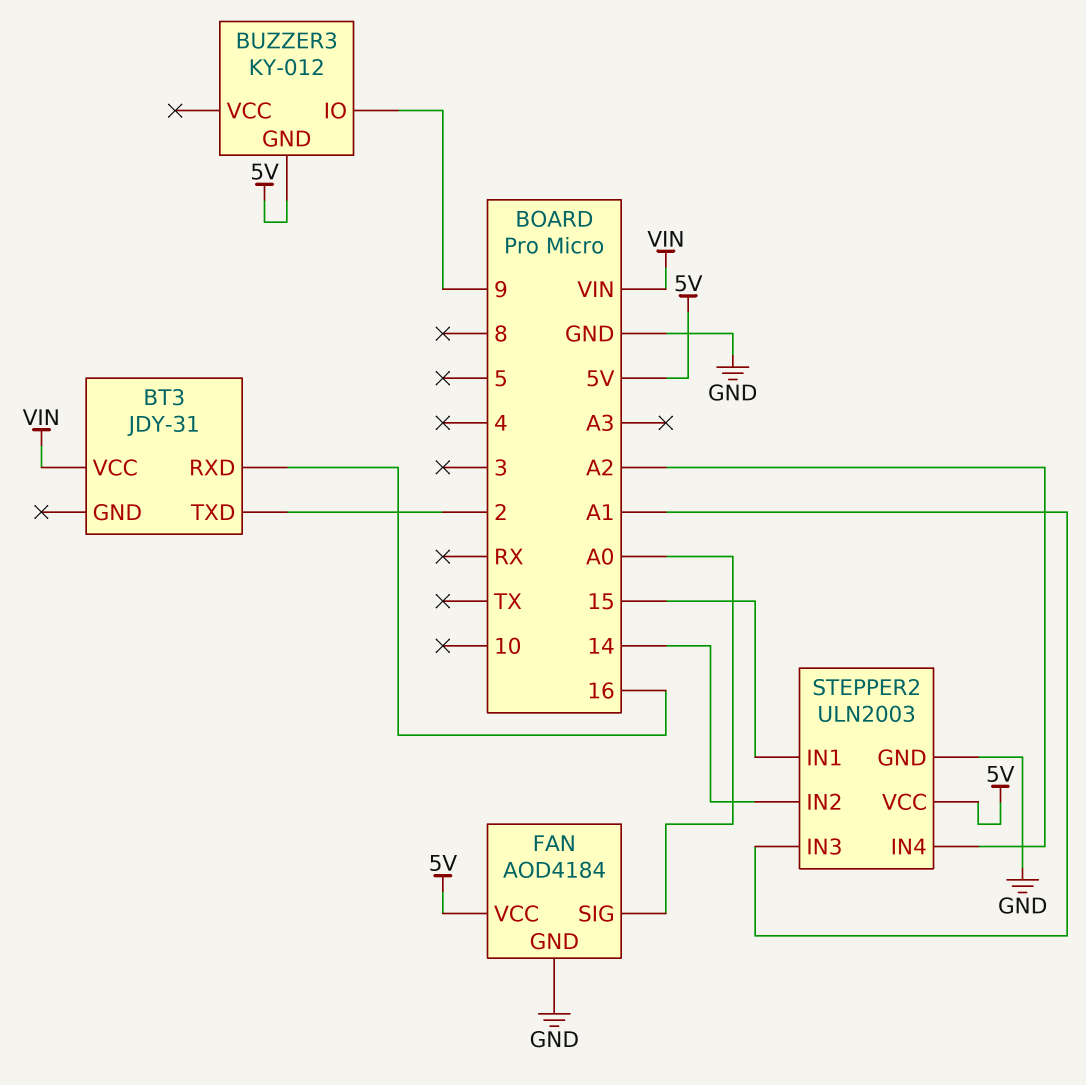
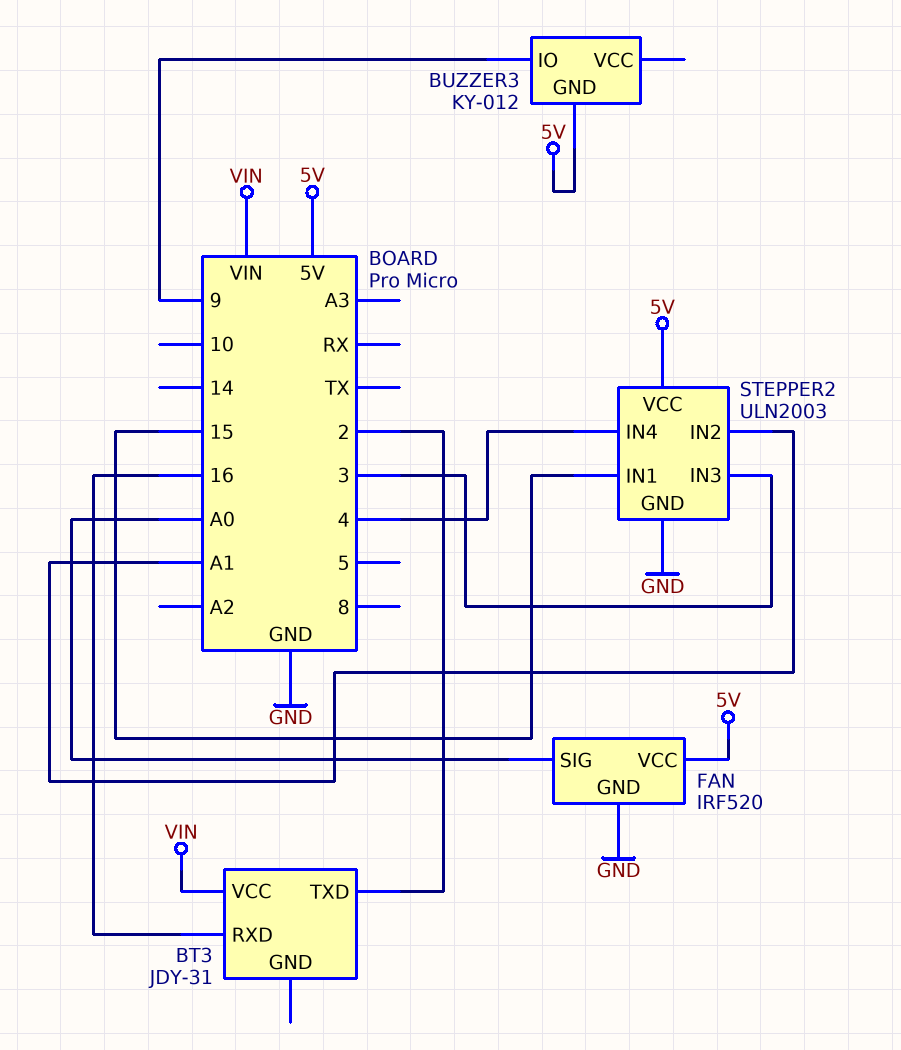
FAN: AOD4184 -> IRF520
STEPPER2 pin IN2: 14 -> A1
STEPPER2 pin IN3: A1 -> 3
STEPPER2 pin IN4: A2 -> 4

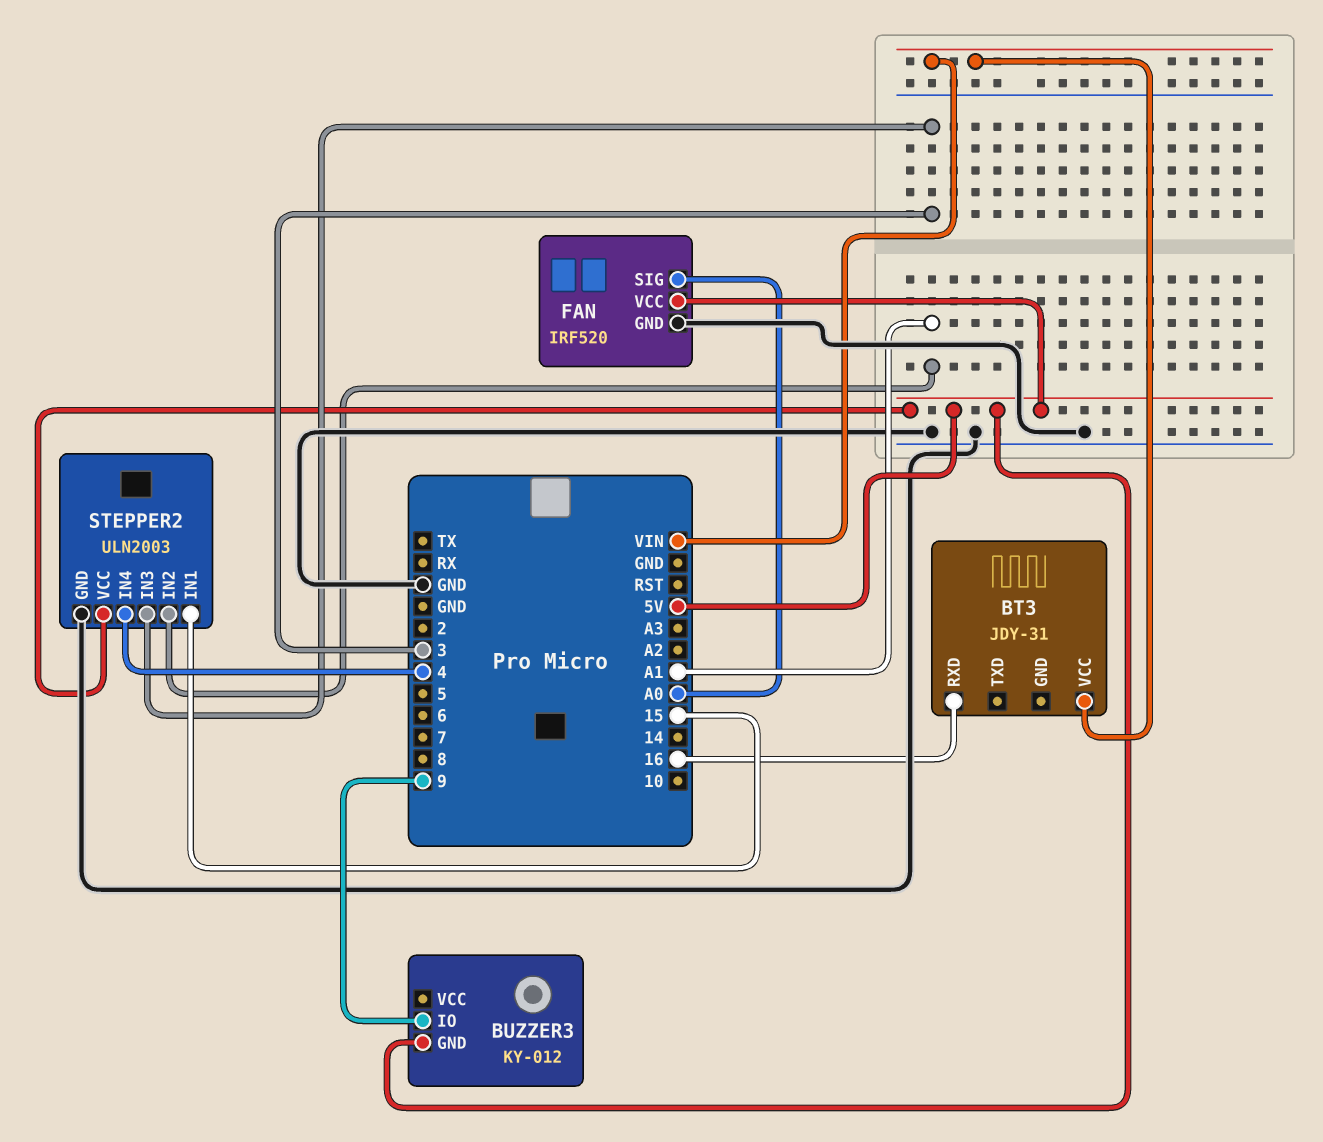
BT3 pin TXD: 2 -> none

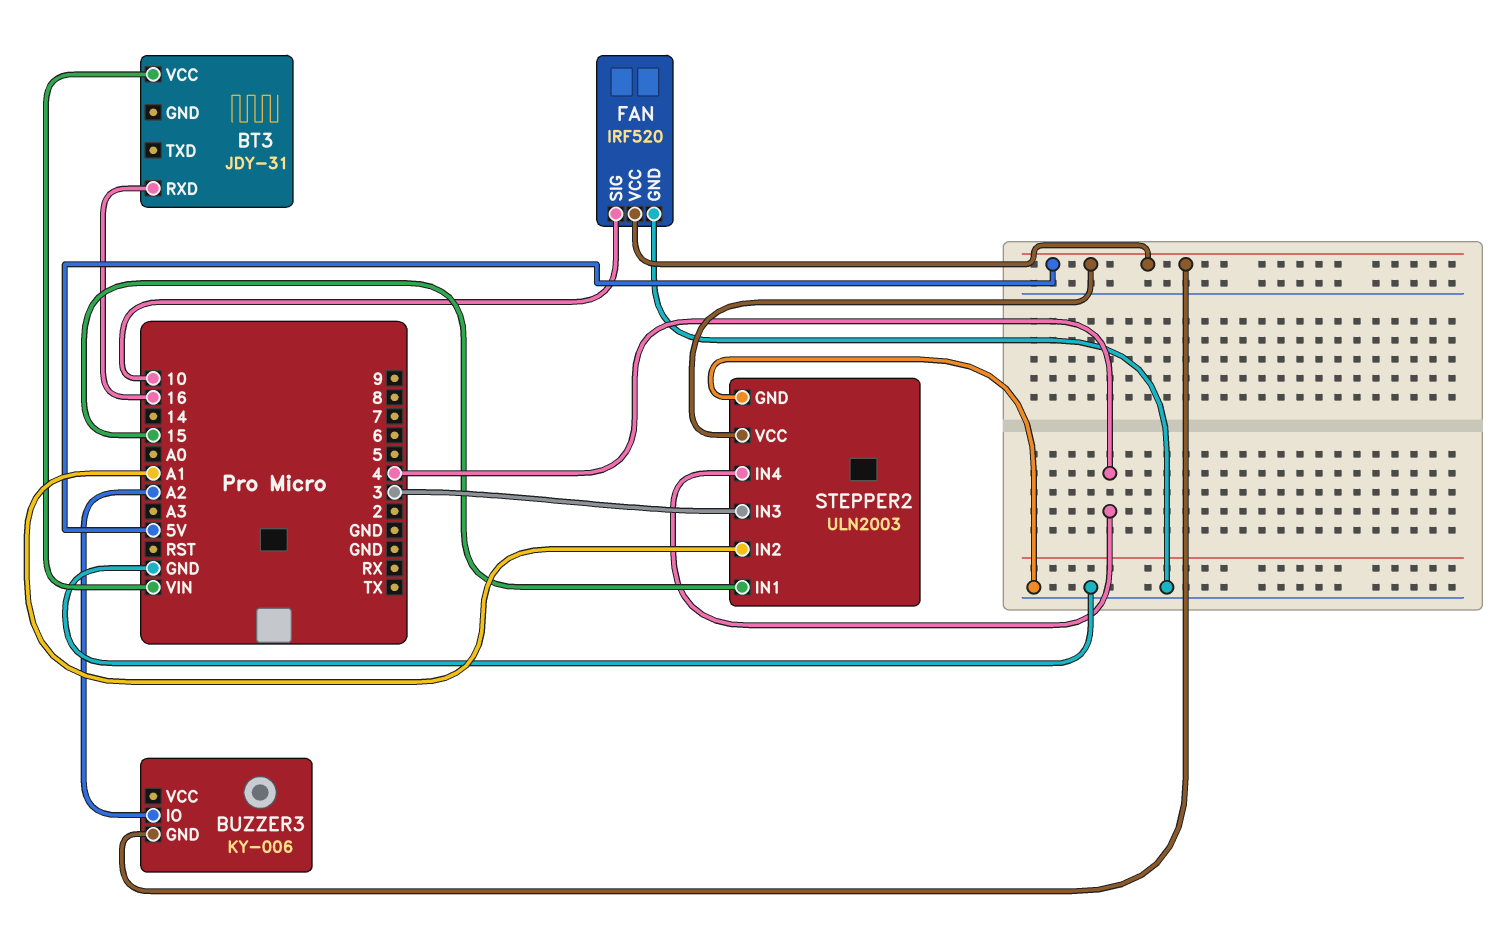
BUZZER3: KY-012 -> KY-006
BUZZER3 pin IO: 9 -> A2
FAN pin SIG: A0 -> 10

